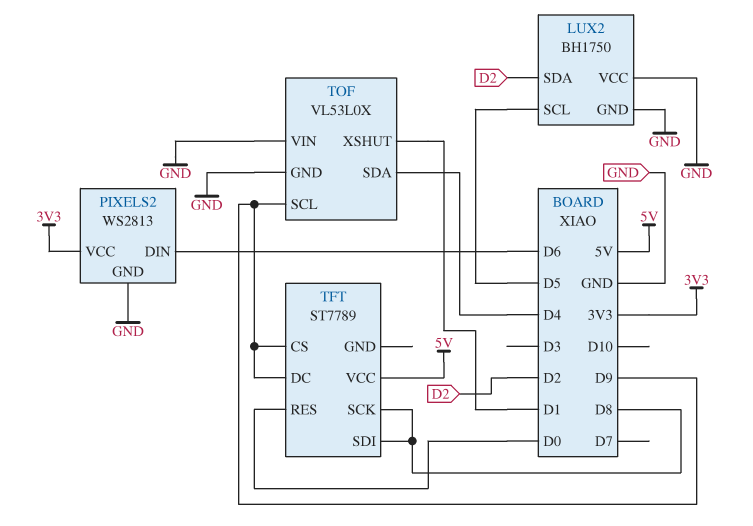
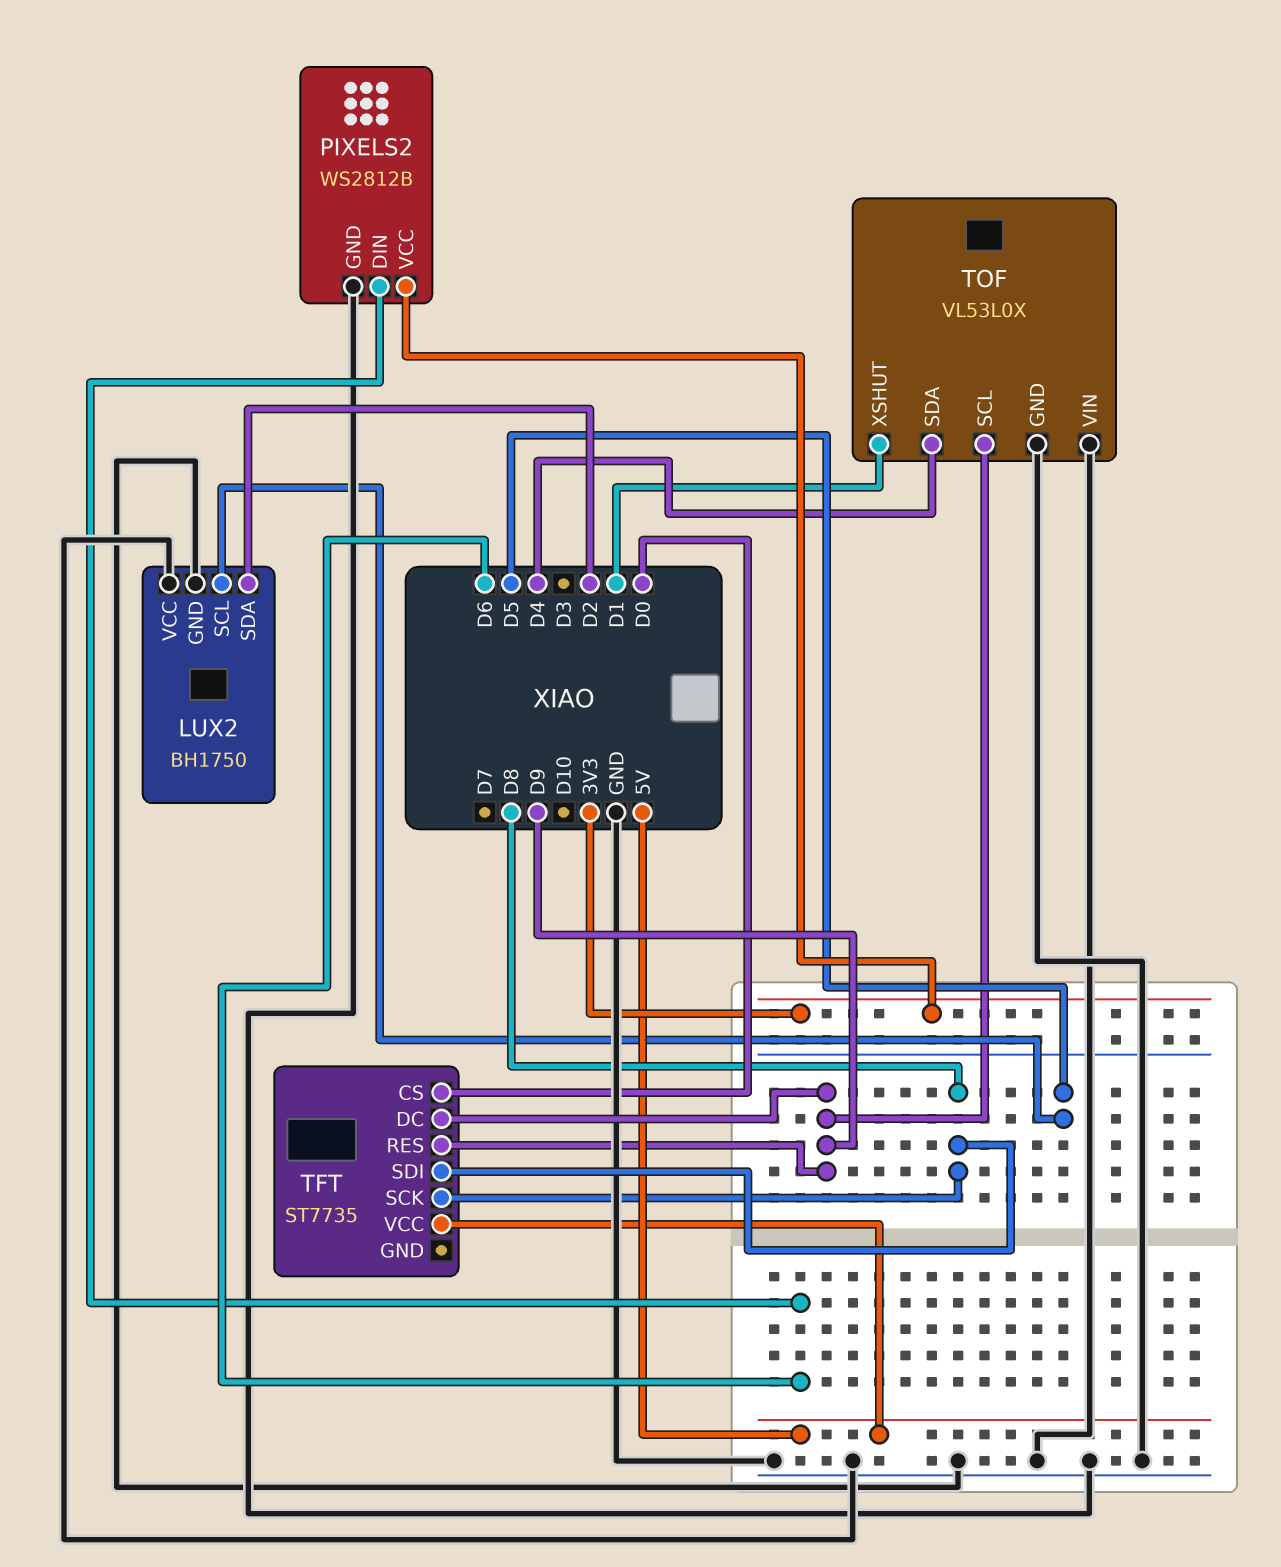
PIXELS2: WS2813 -> WS2812B
TFT: ST7789 -> ST7735
TFT pin CS: D9 -> D0
TFT pin RES: D0 -> D9

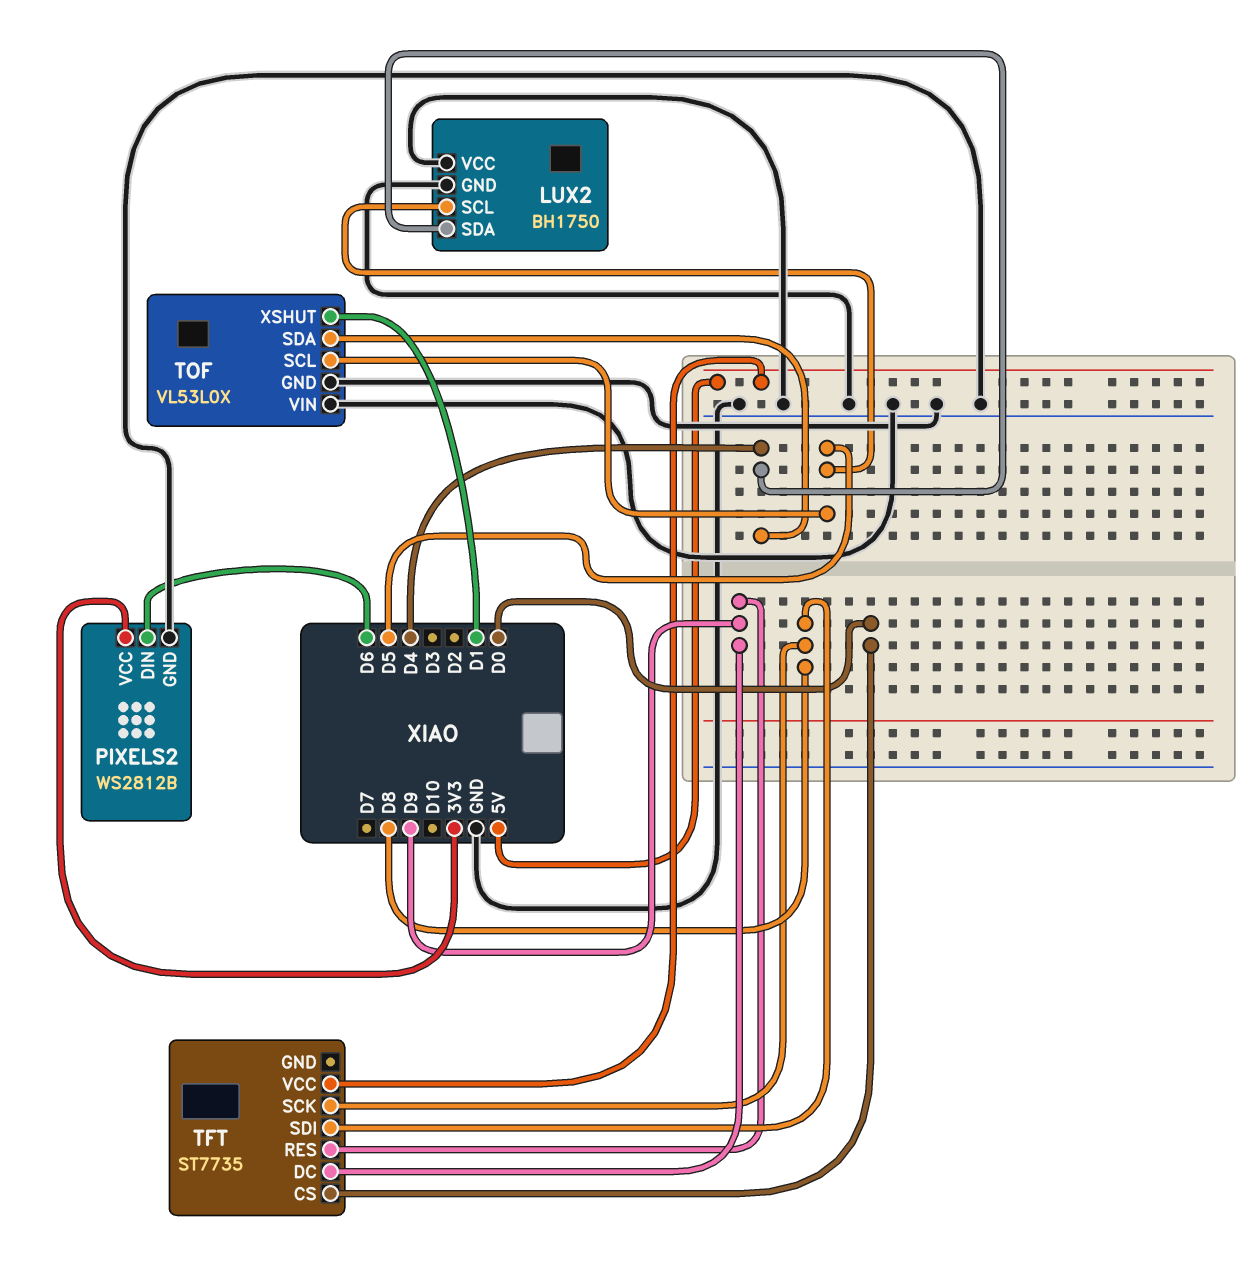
LUX2 pin SDA: D2 -> D4
TOF pin SCL: D9 -> D5

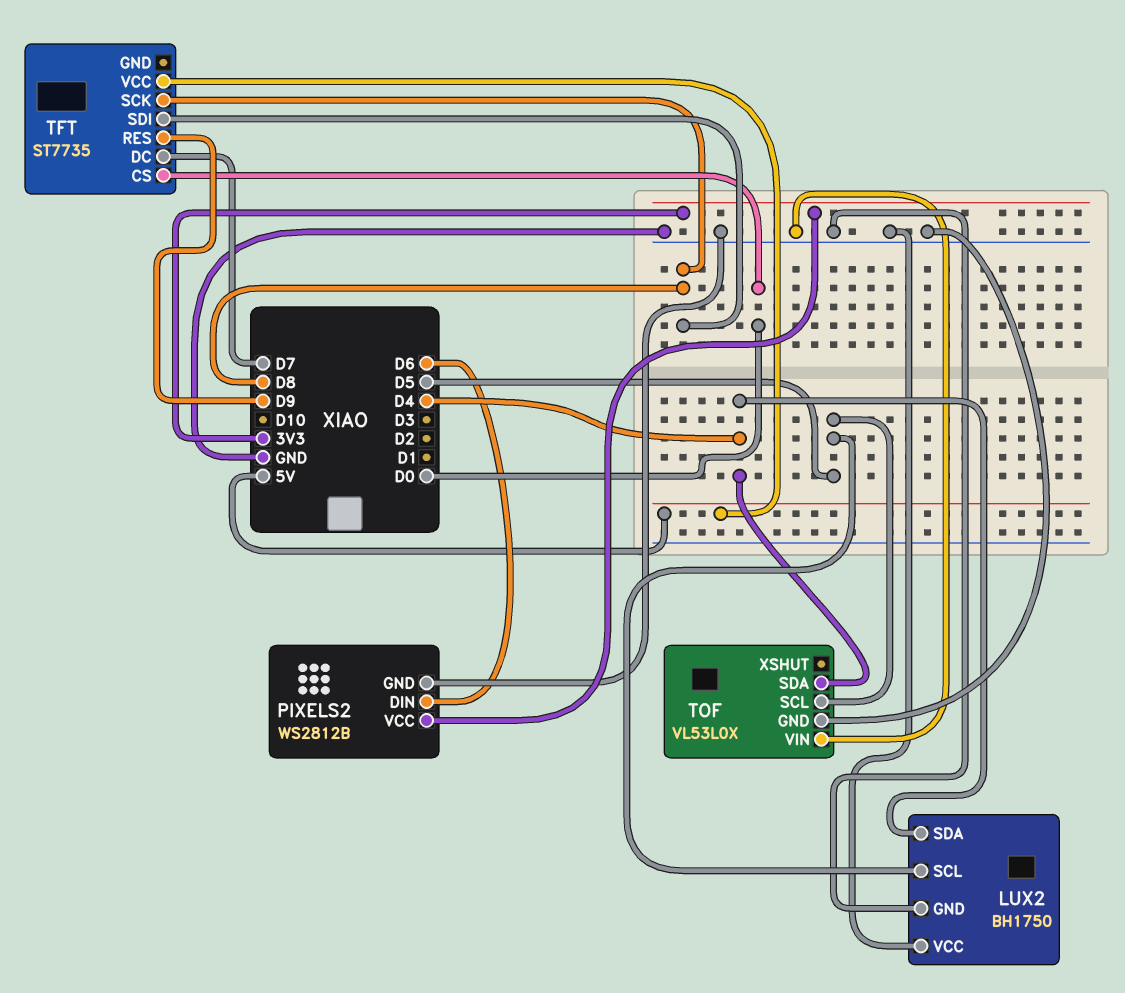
TFT pin DC: D9 -> D7
TOF pin XSHUT: D1 -> none

